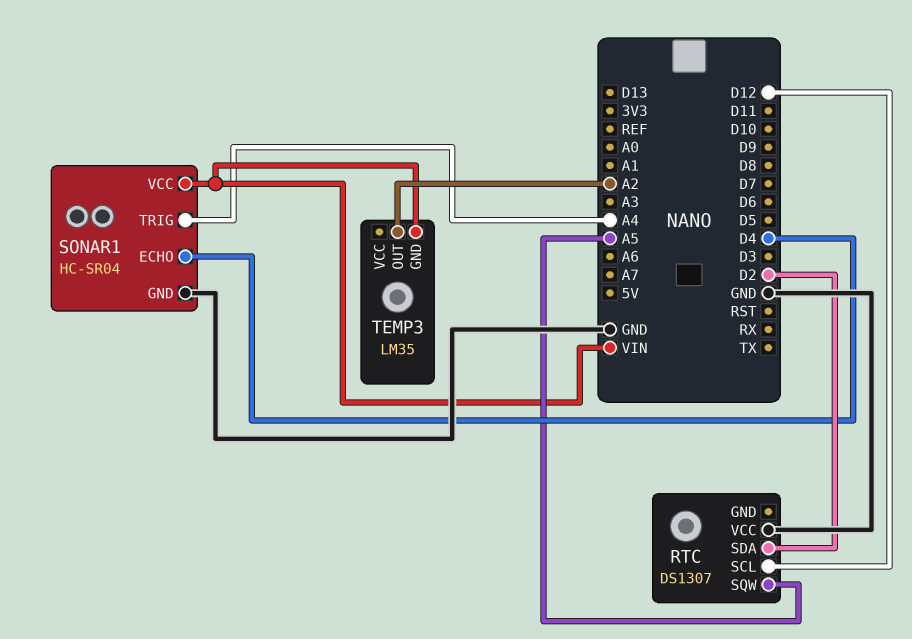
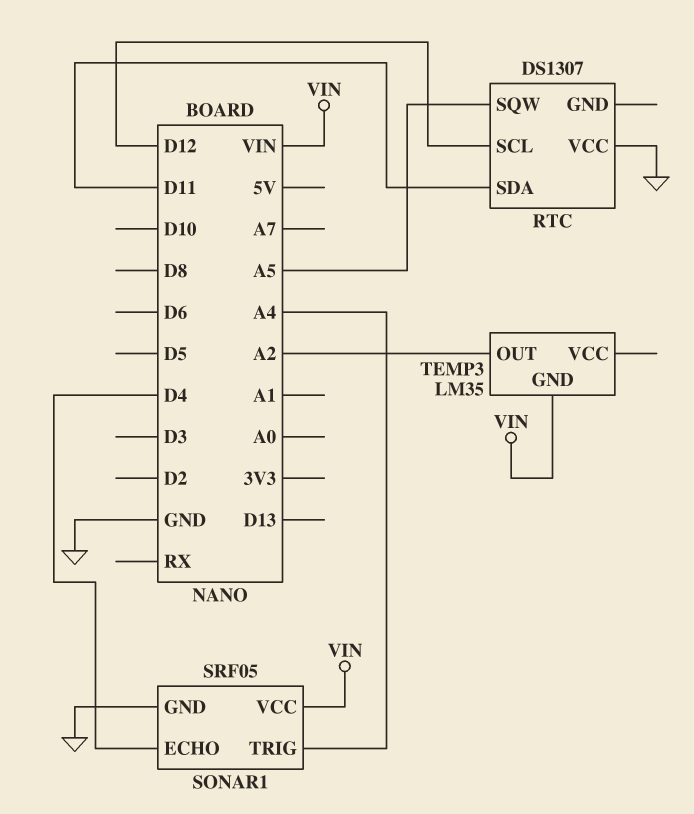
RTC pin SDA: D2 -> D11
SONAR1: HC-SR04 -> SRF05

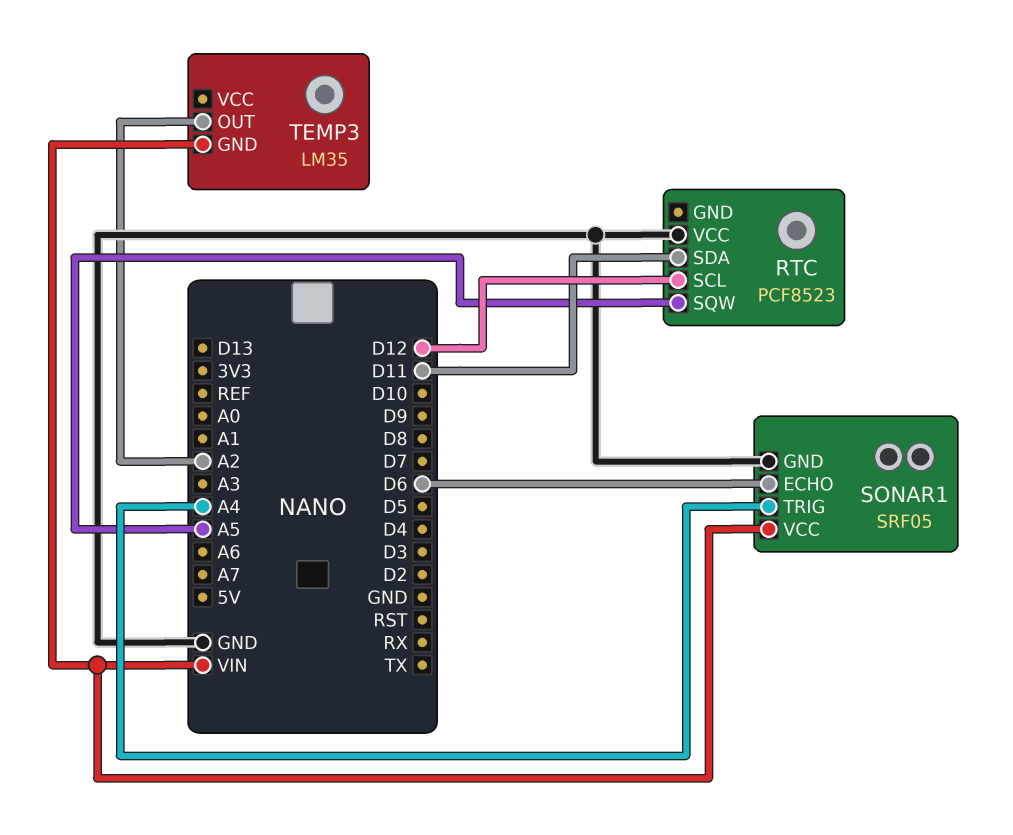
RTC: DS1307 -> PCF8523
SONAR1 pin ECHO: D4 -> D6

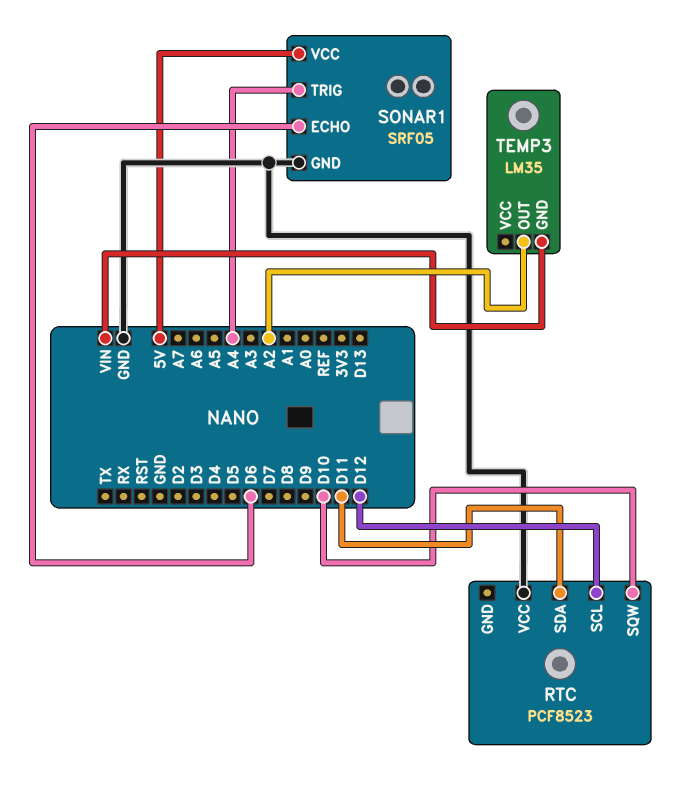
RTC pin SQW: A5 -> D10
SONAR1 pin VCC: VIN -> 5V

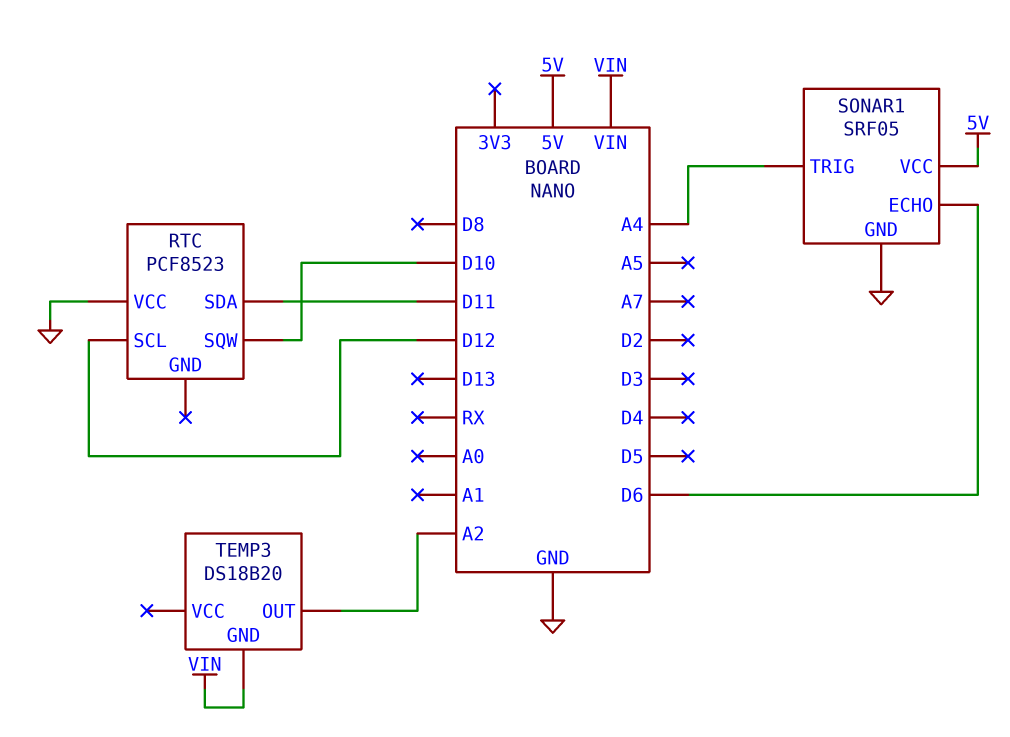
TEMP3: LM35 -> DS18B20

